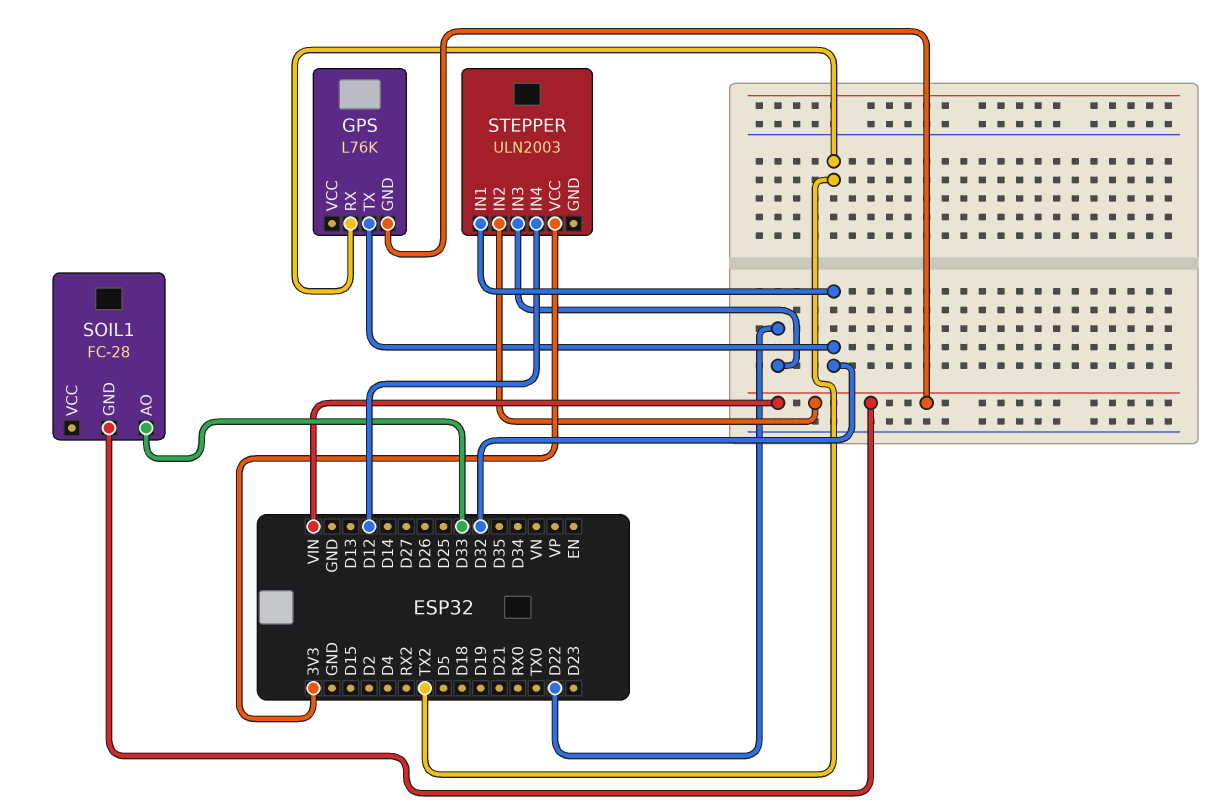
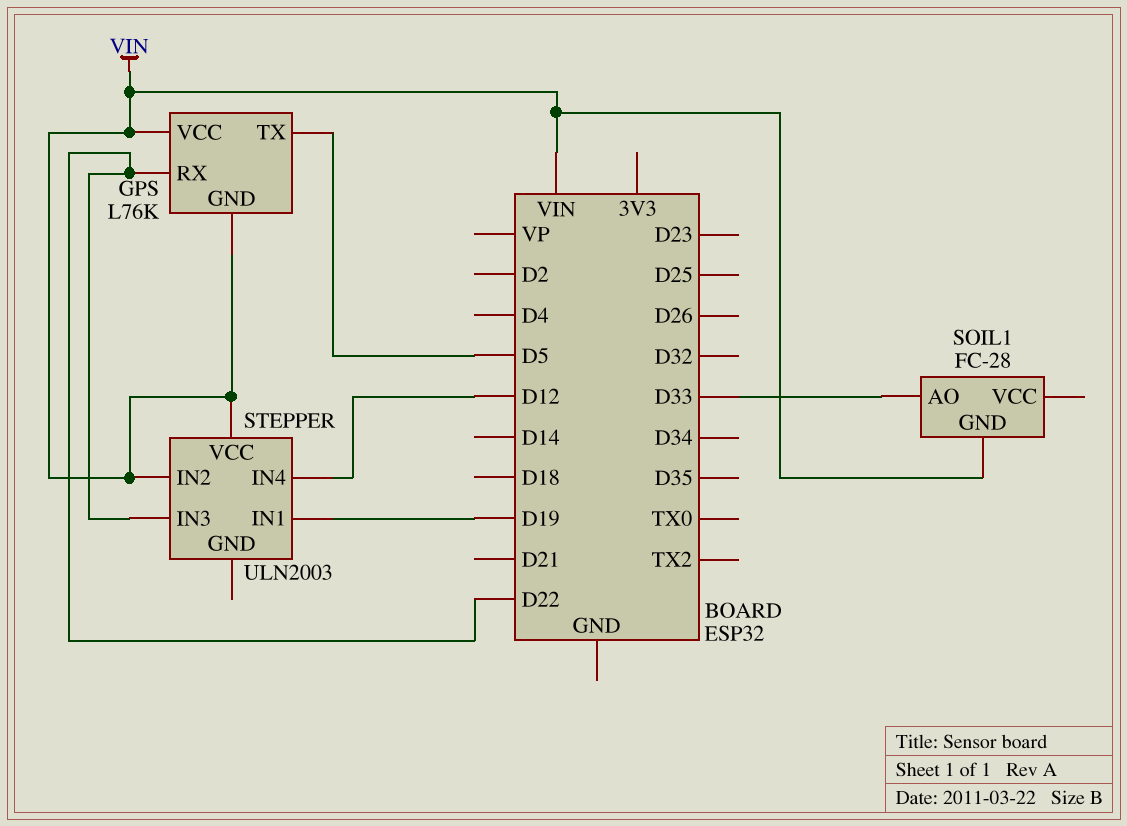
GPS pin RX: TX2 -> D22
GPS pin TX: D32 -> D5
GPS pin VCC: none -> VIN
STEPPER pin IN1: D32 -> D19
STEPPER pin VCC: 3V3 -> VIN

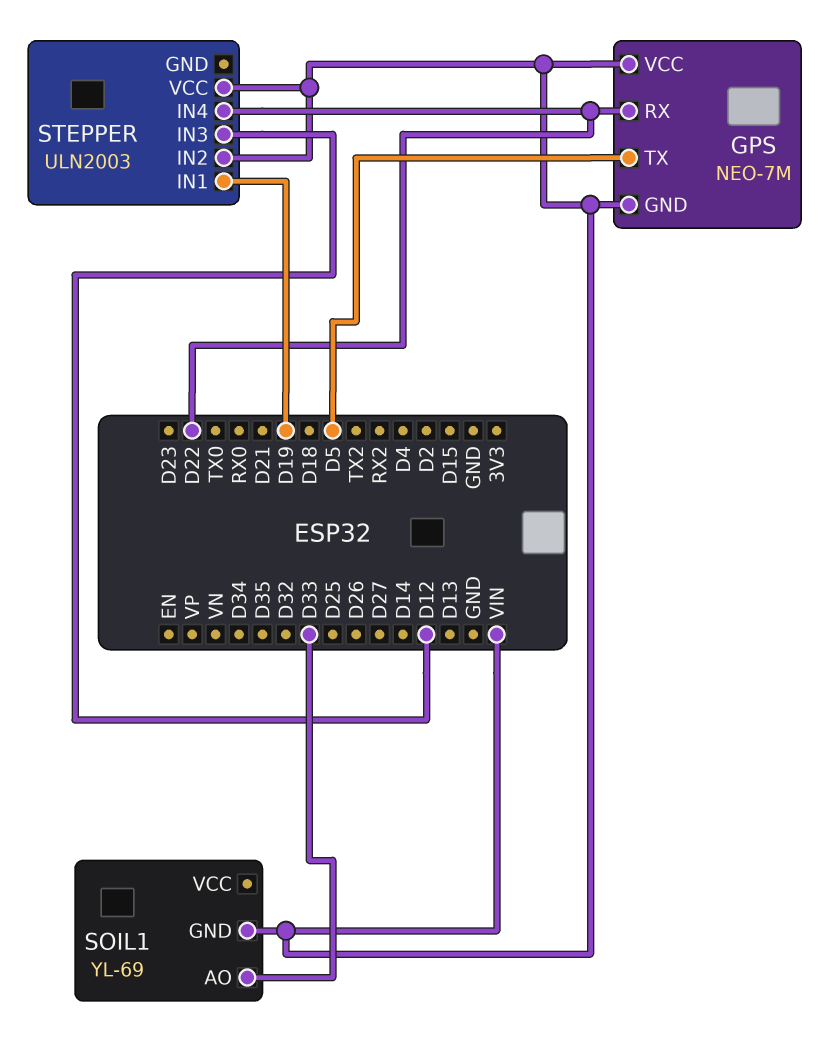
GPS: L76K -> NEO-7M
SOIL1: FC-28 -> YL-69
STEPPER pin IN3: D22 -> D12
STEPPER pin IN4: D12 -> D22

